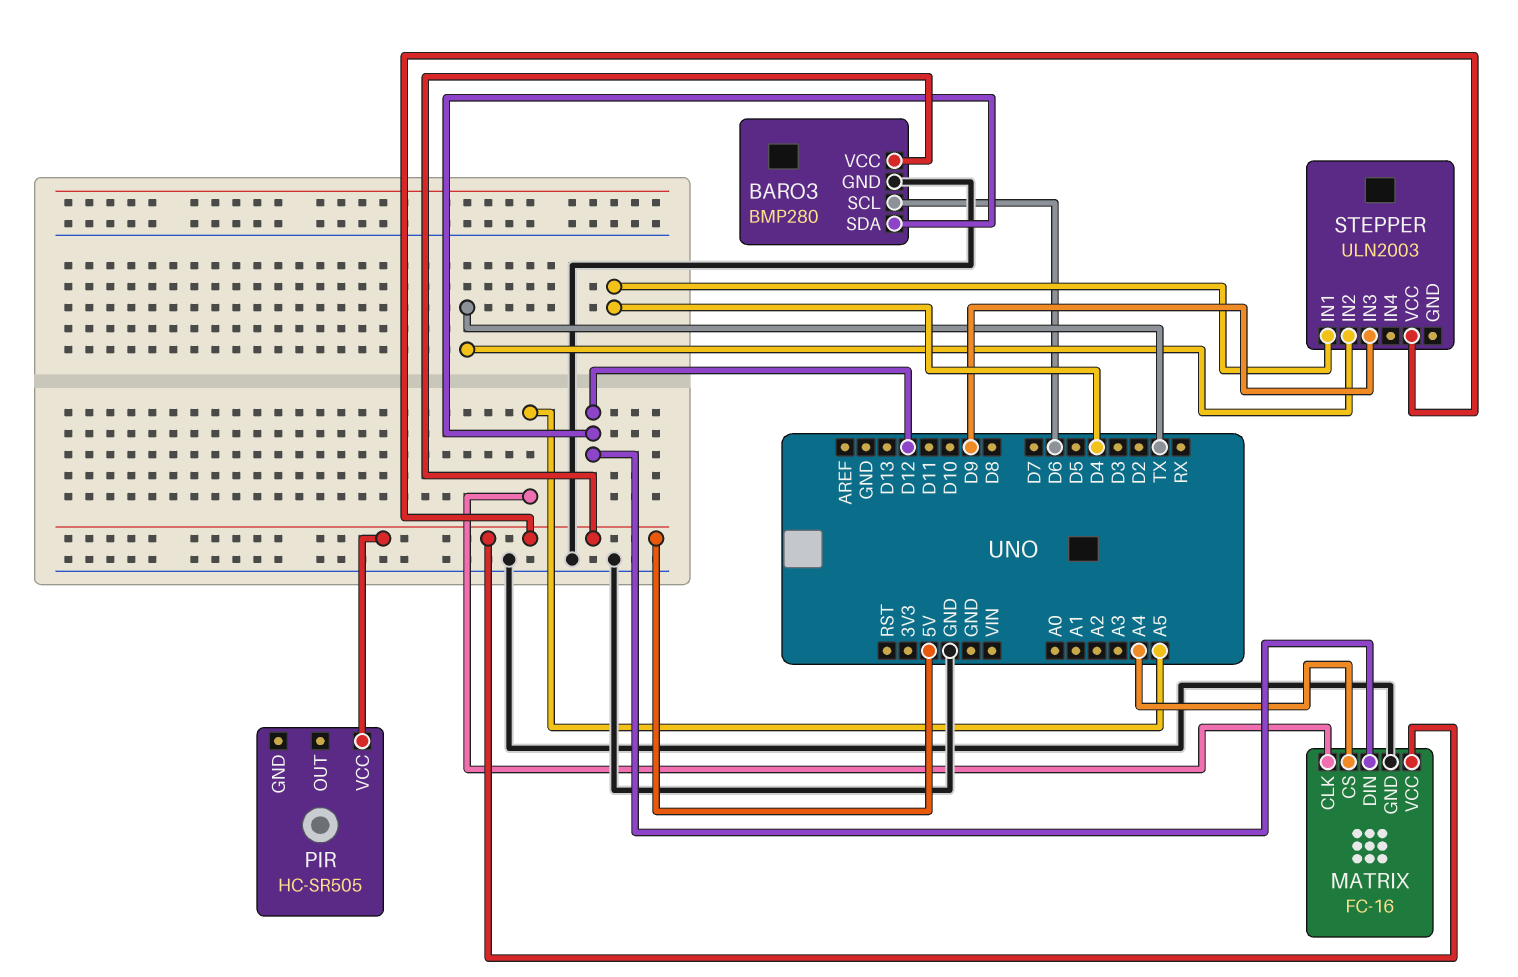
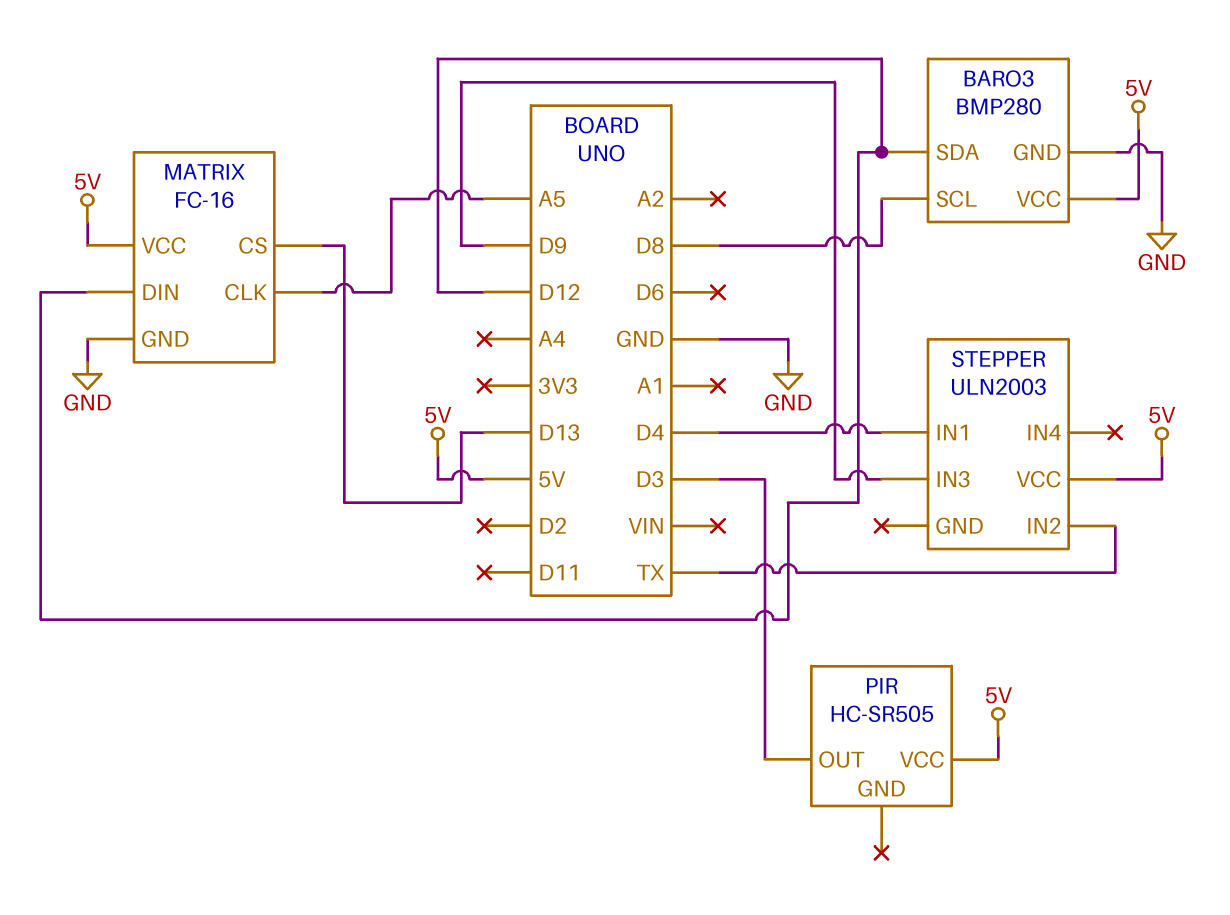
BARO3 pin SCL: D6 -> D8
MATRIX pin CS: A4 -> D13
PIR pin OUT: none -> D3

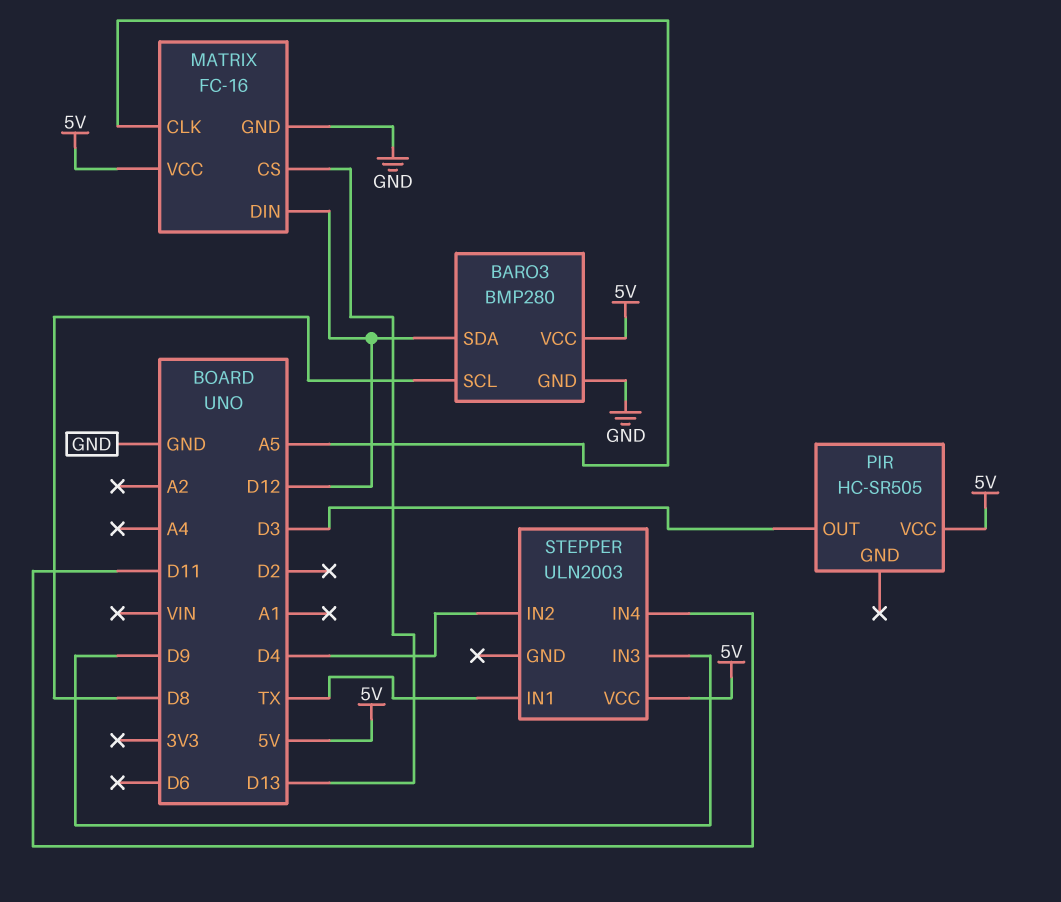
STEPPER pin IN1: D4 -> TX
STEPPER pin IN2: TX -> D4
STEPPER pin IN4: none -> D11

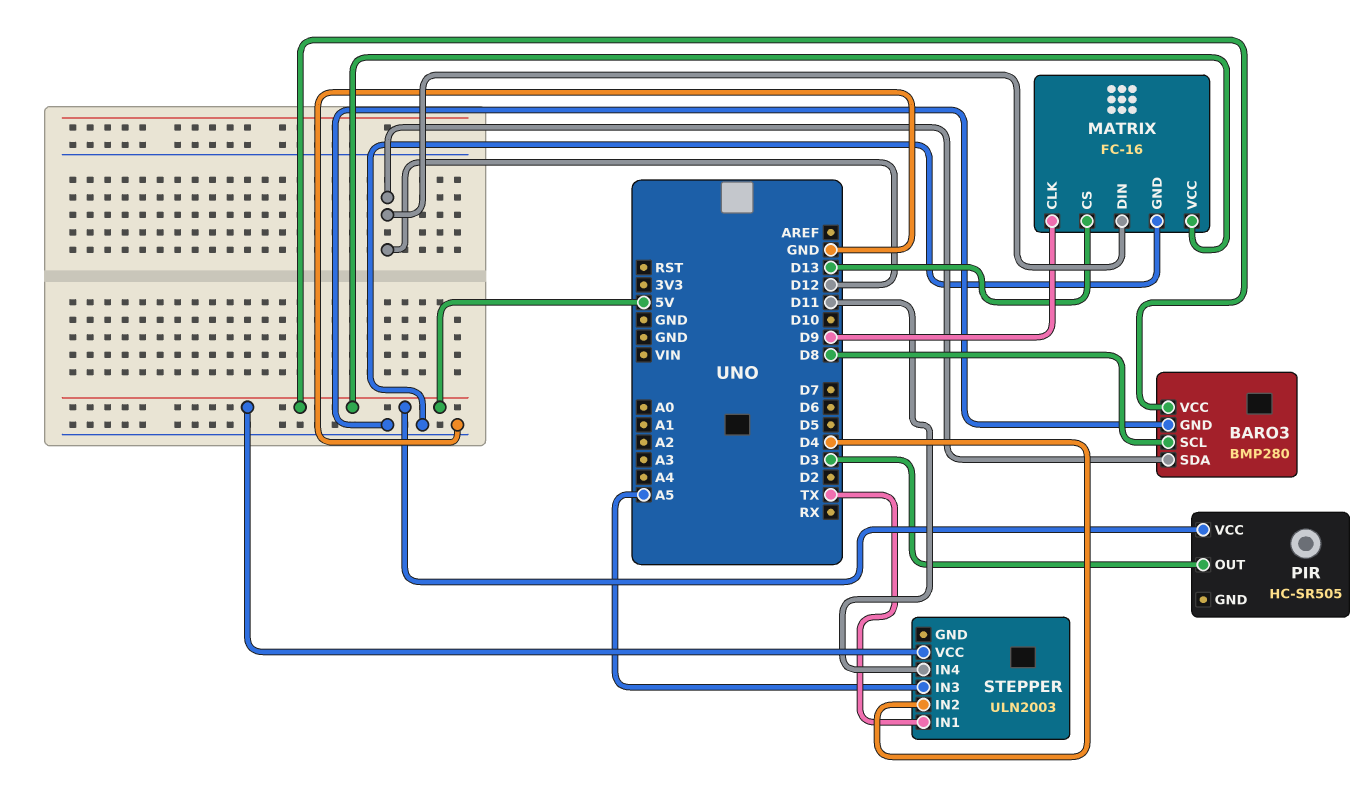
MATRIX pin CLK: A5 -> D9
STEPPER pin IN3: D9 -> A5

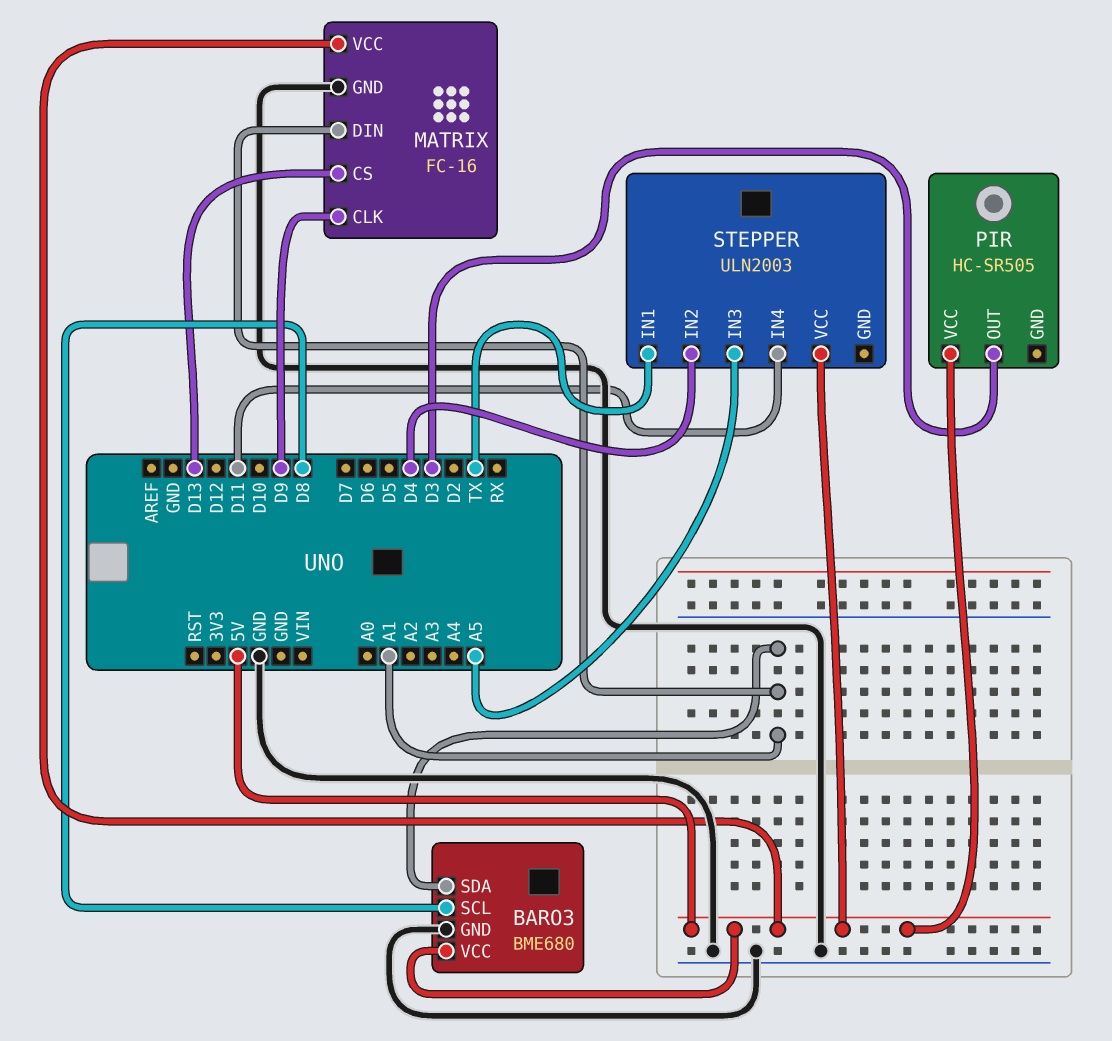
BARO3: BMP280 -> BME680
BARO3 pin SDA: D12 -> A1
MATRIX pin DIN: D12 -> A1

